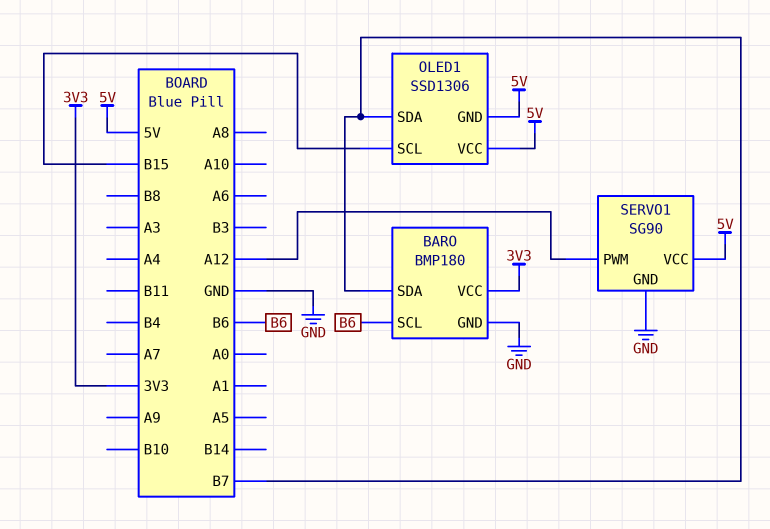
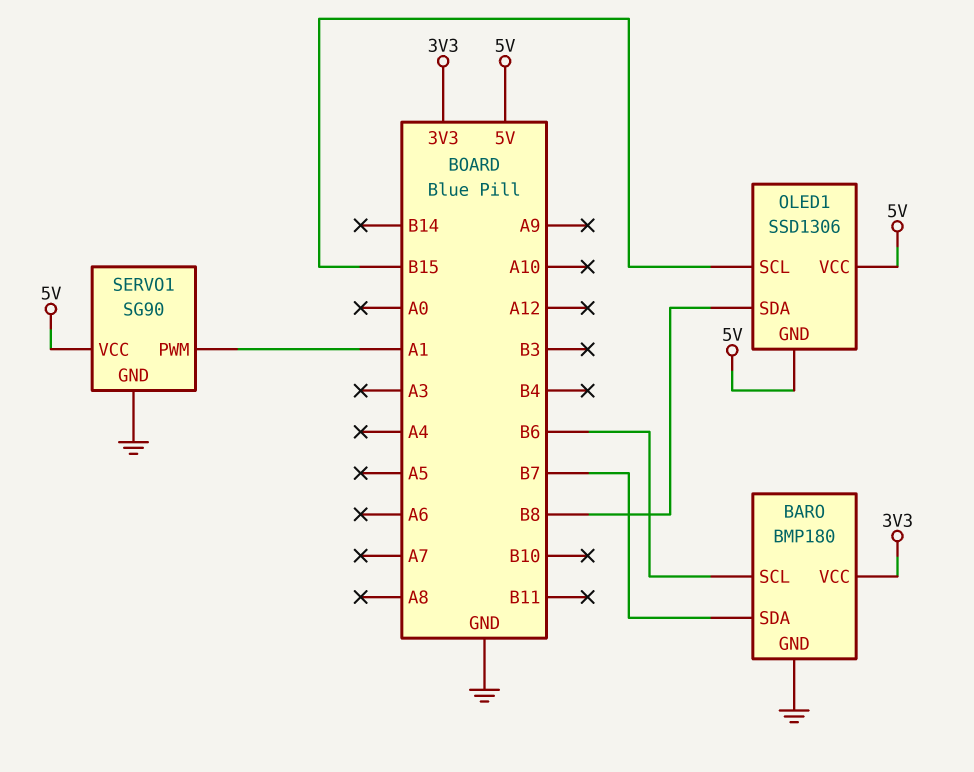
OLED1 pin SDA: B7 -> B8
SERVO1 pin PWM: A12 -> A1

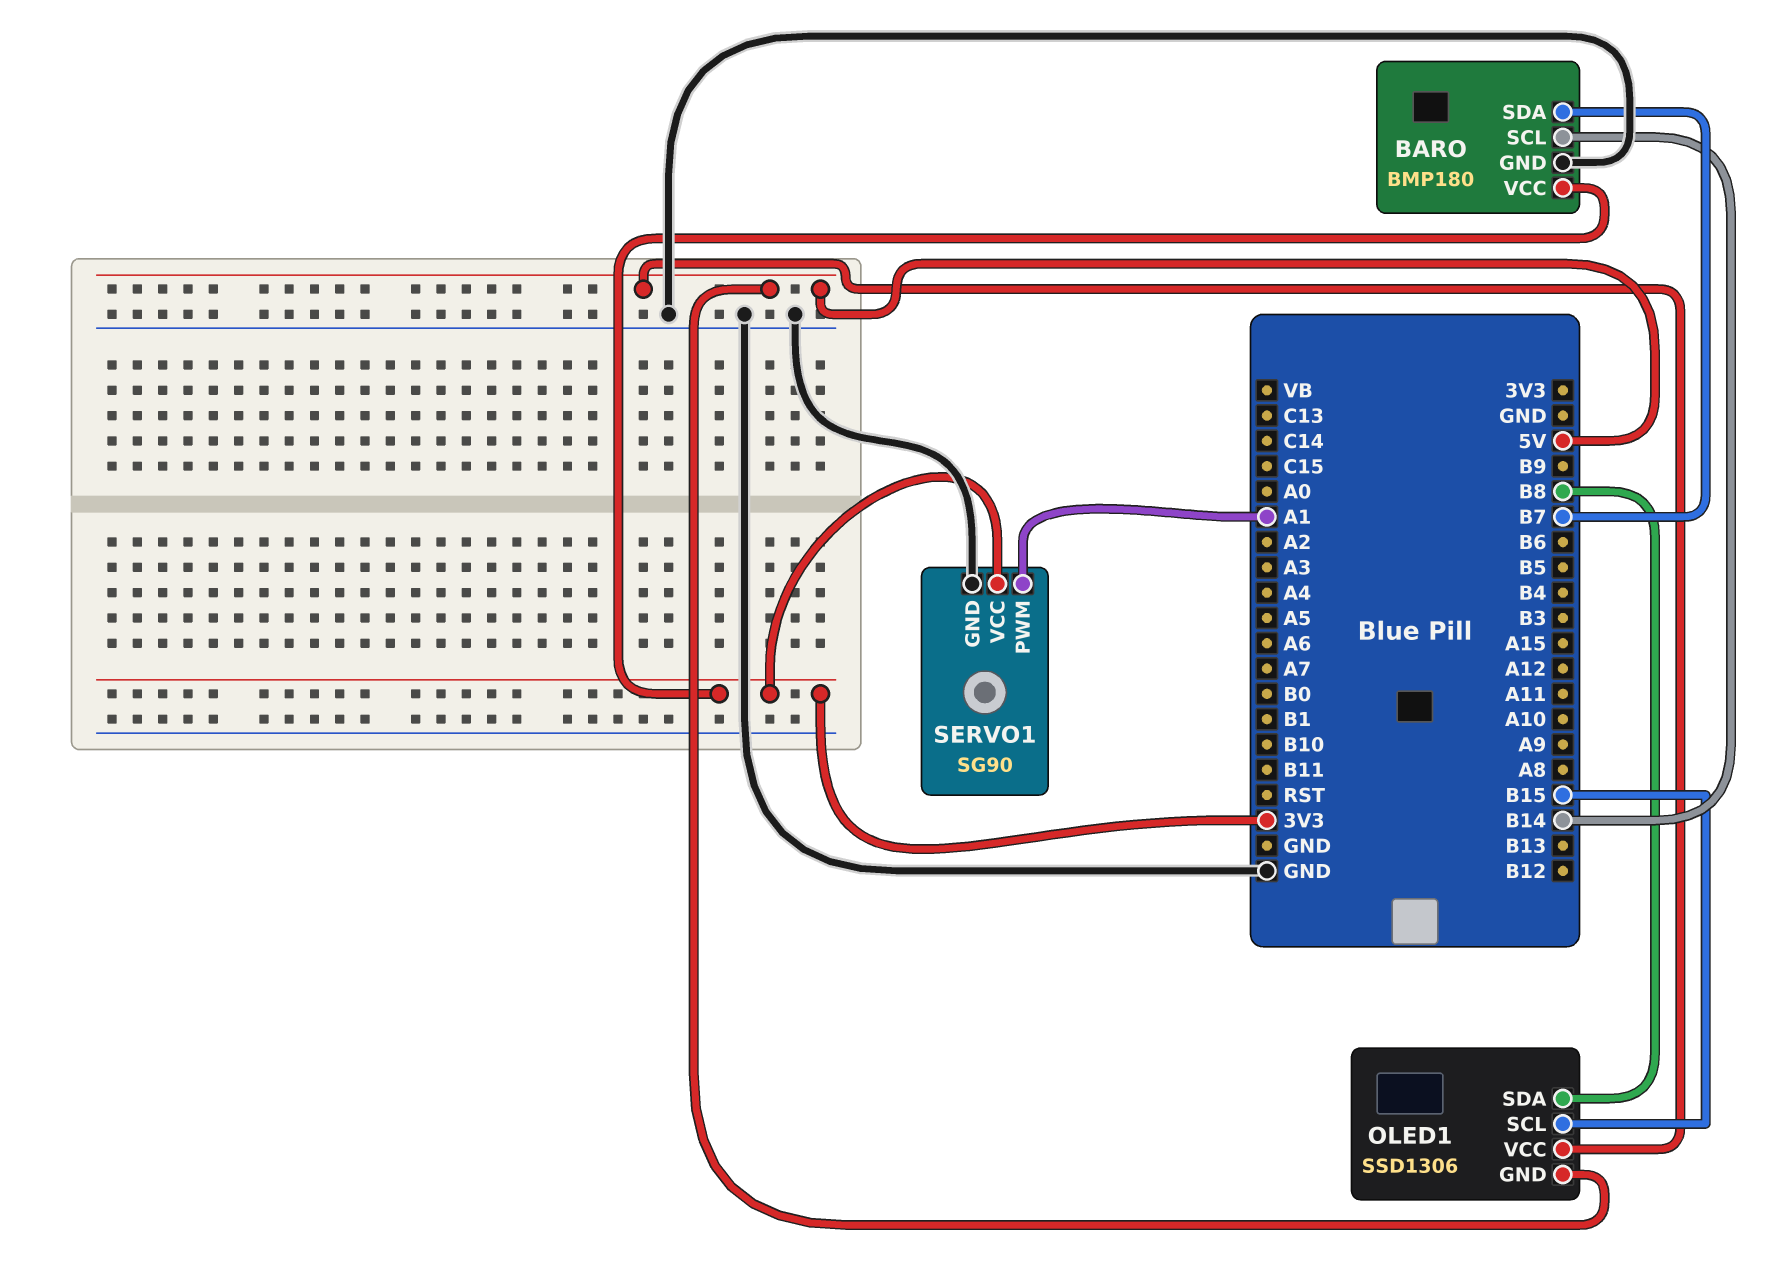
BARO pin SCL: B6 -> B14
SERVO1 pin VCC: 5V -> 3V3

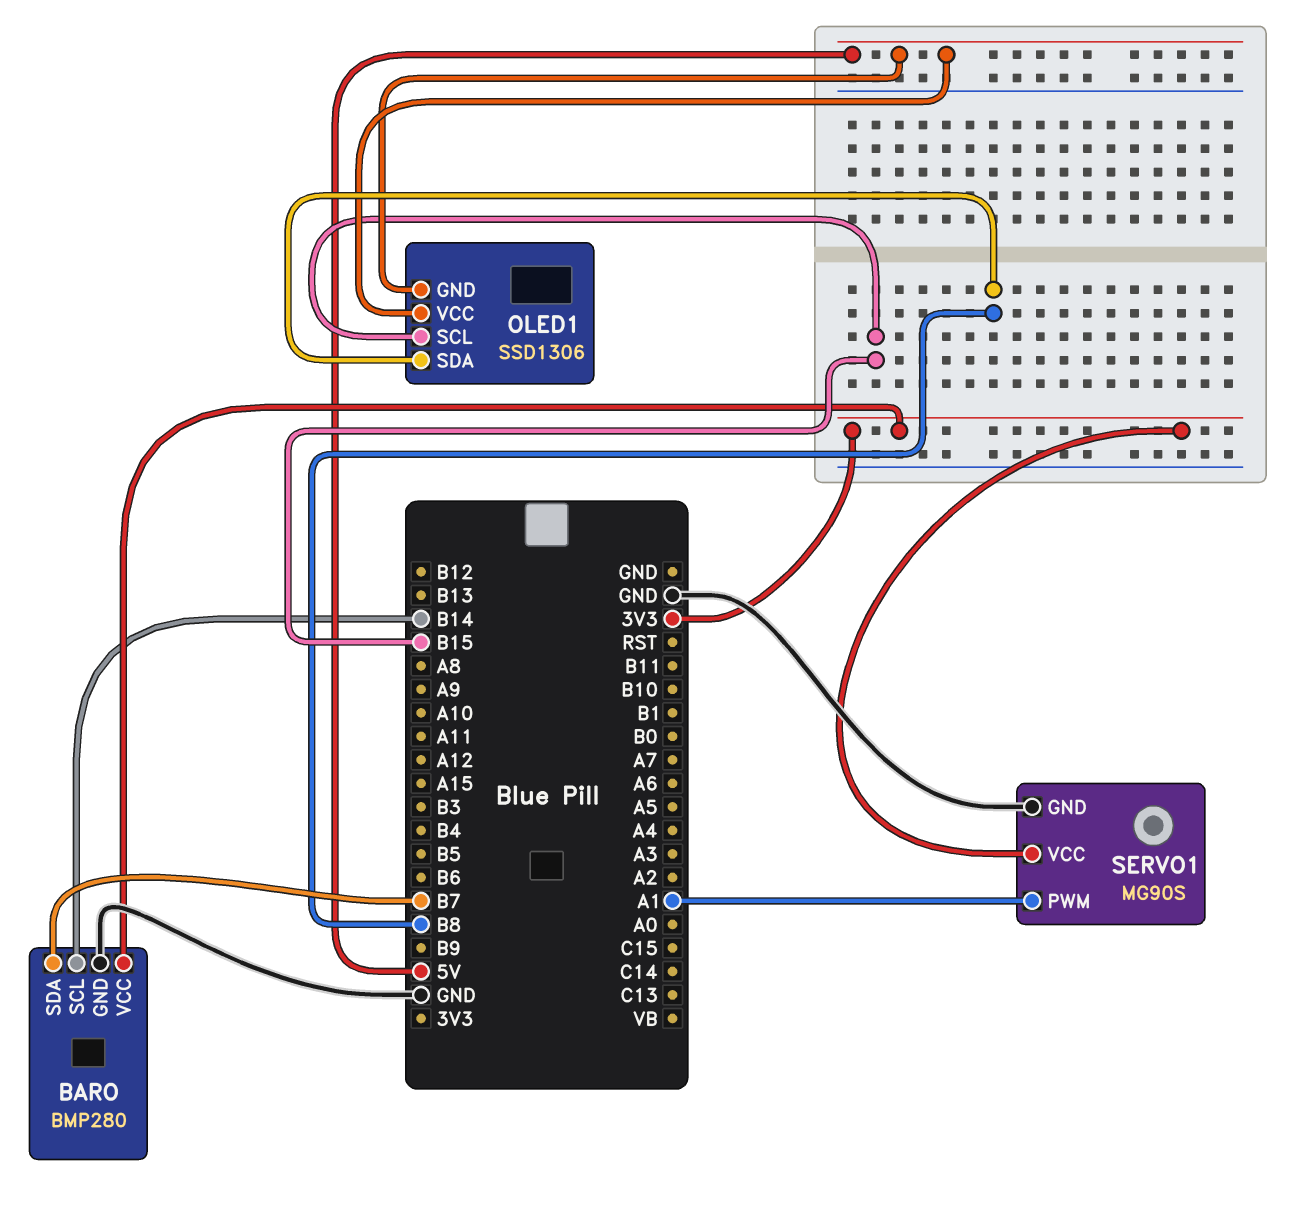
BARO: BMP180 -> BMP280
SERVO1: SG90 -> MG90S

